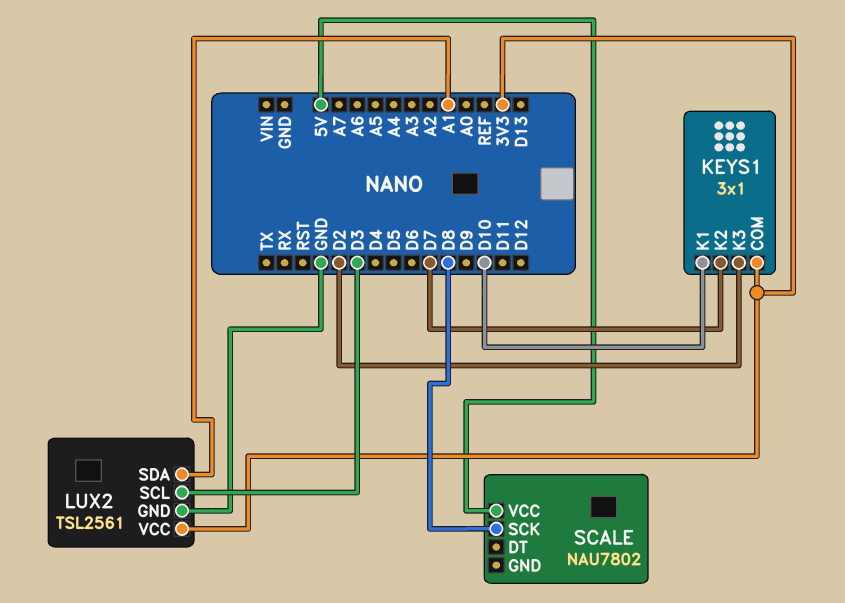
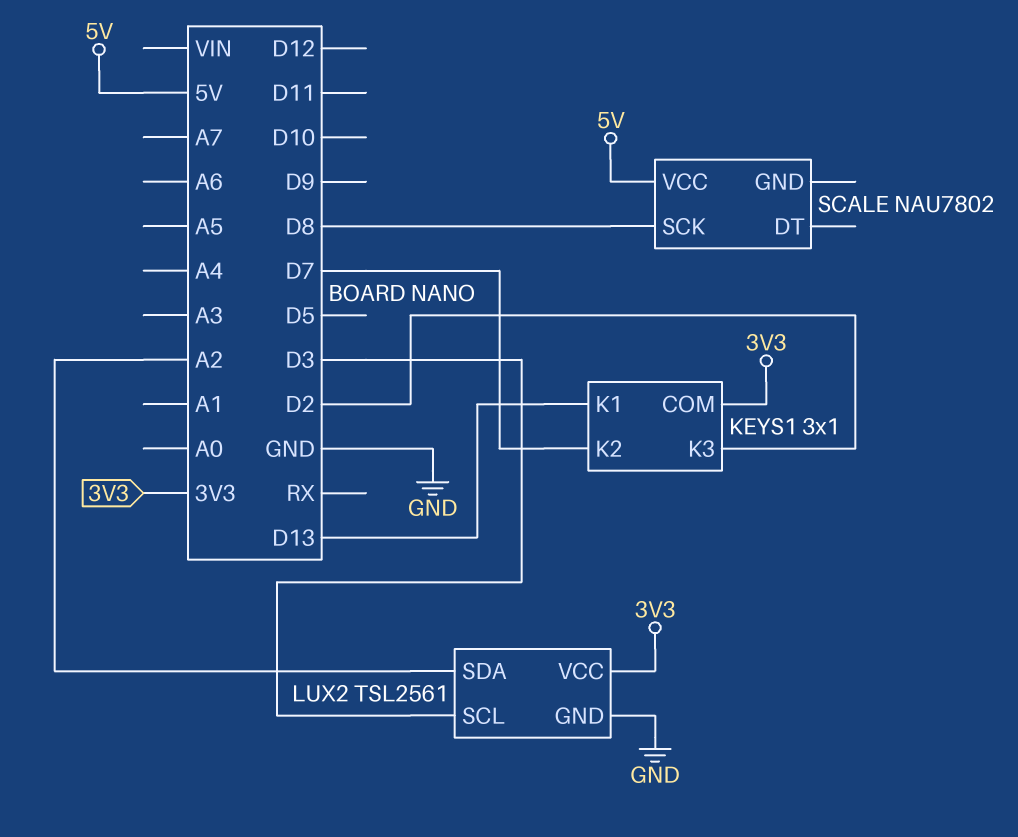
KEYS1 pin K1: D10 -> D13
LUX2 pin SDA: A1 -> A2

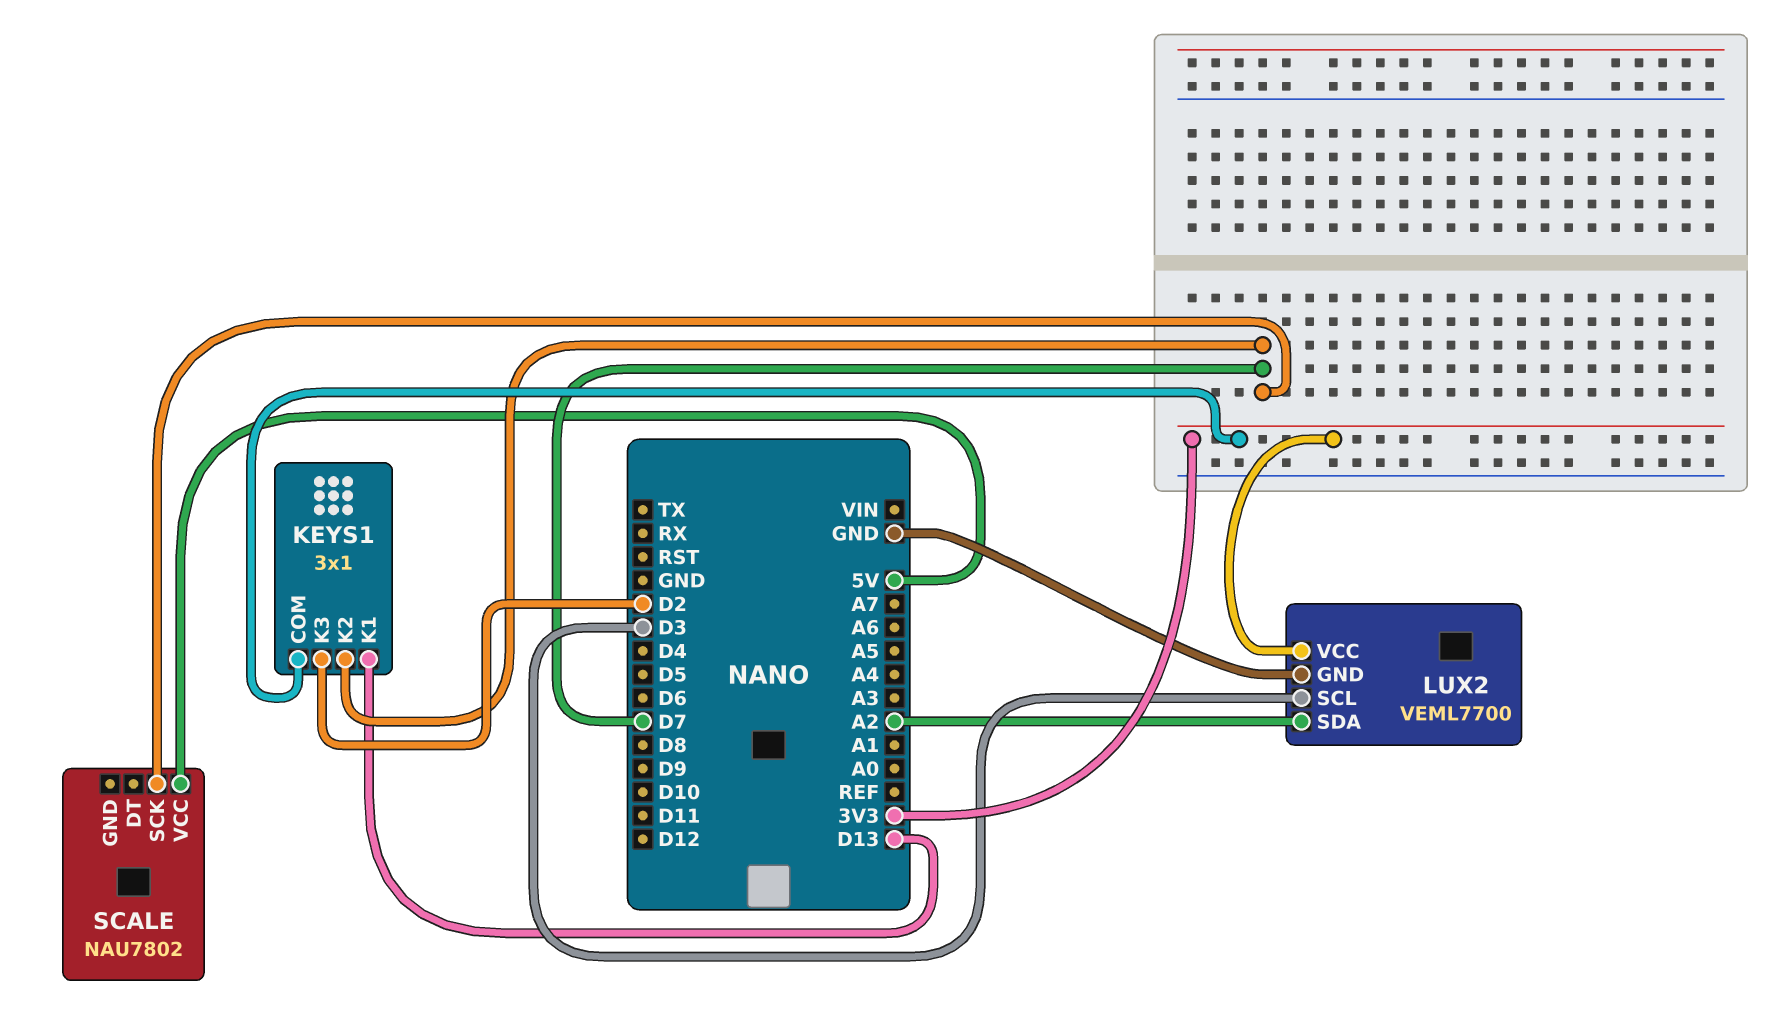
LUX2: TSL2561 -> VEML7700
SCALE pin SCK: D8 -> D7

